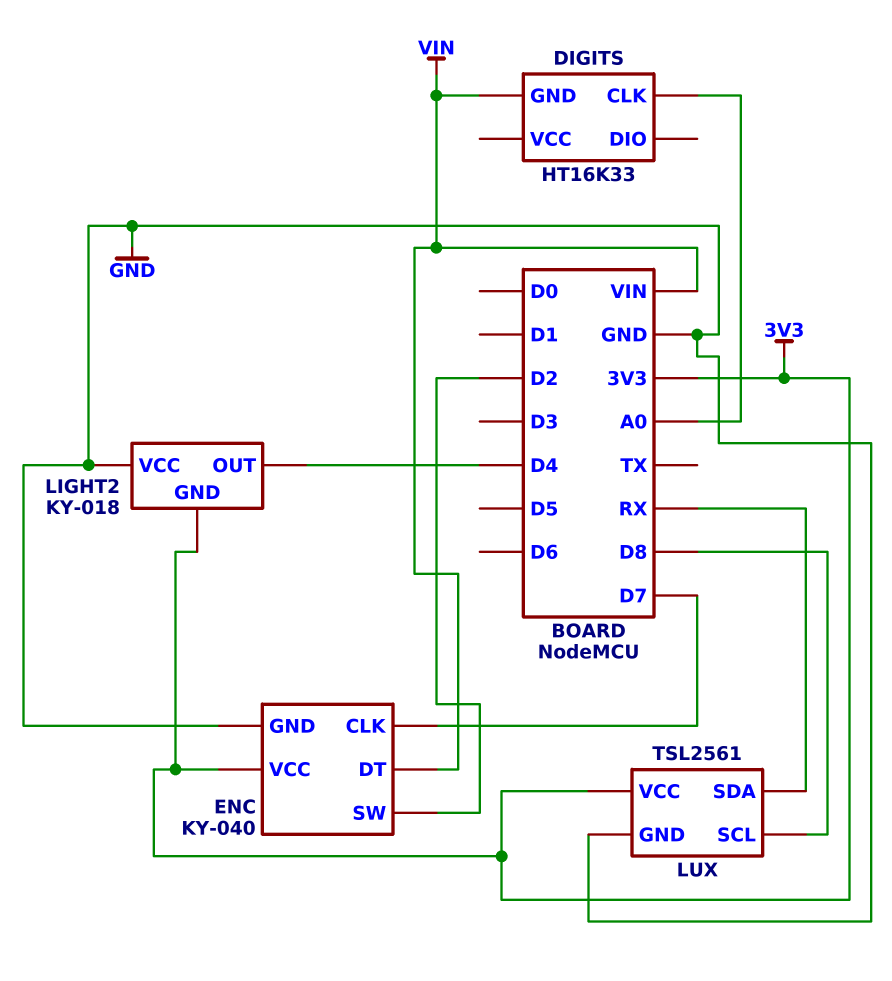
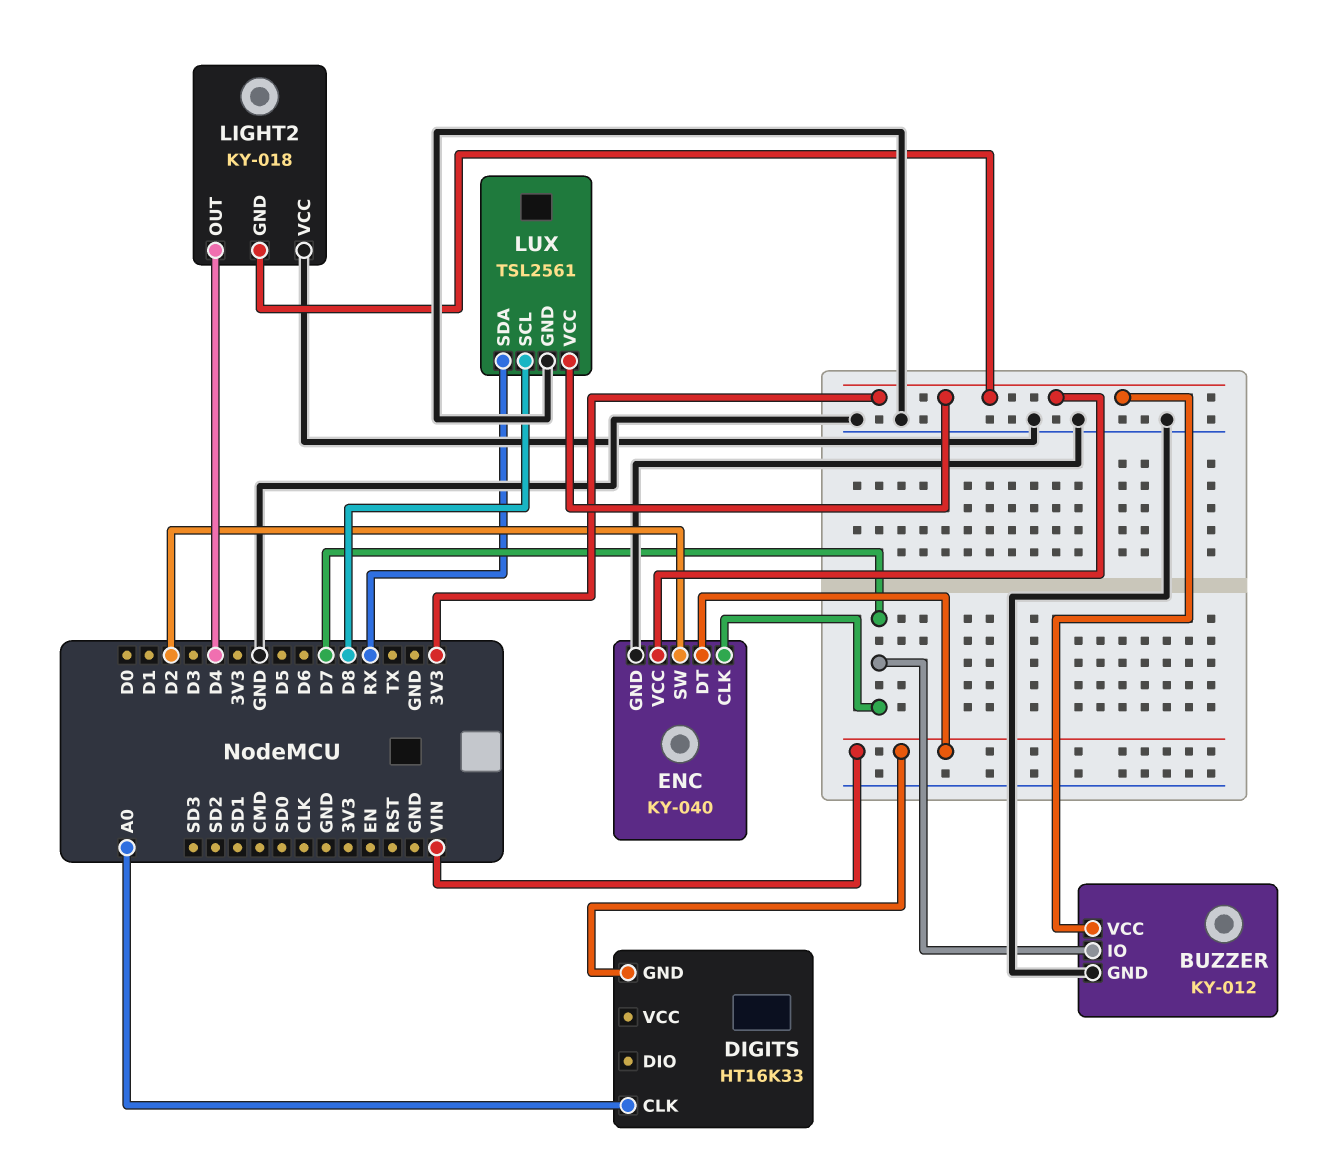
BUZZER: none -> KY-012
BUZZER pin GND: none -> GND
BUZZER pin IO: none -> D7
BUZZER pin VCC: none -> 3V3

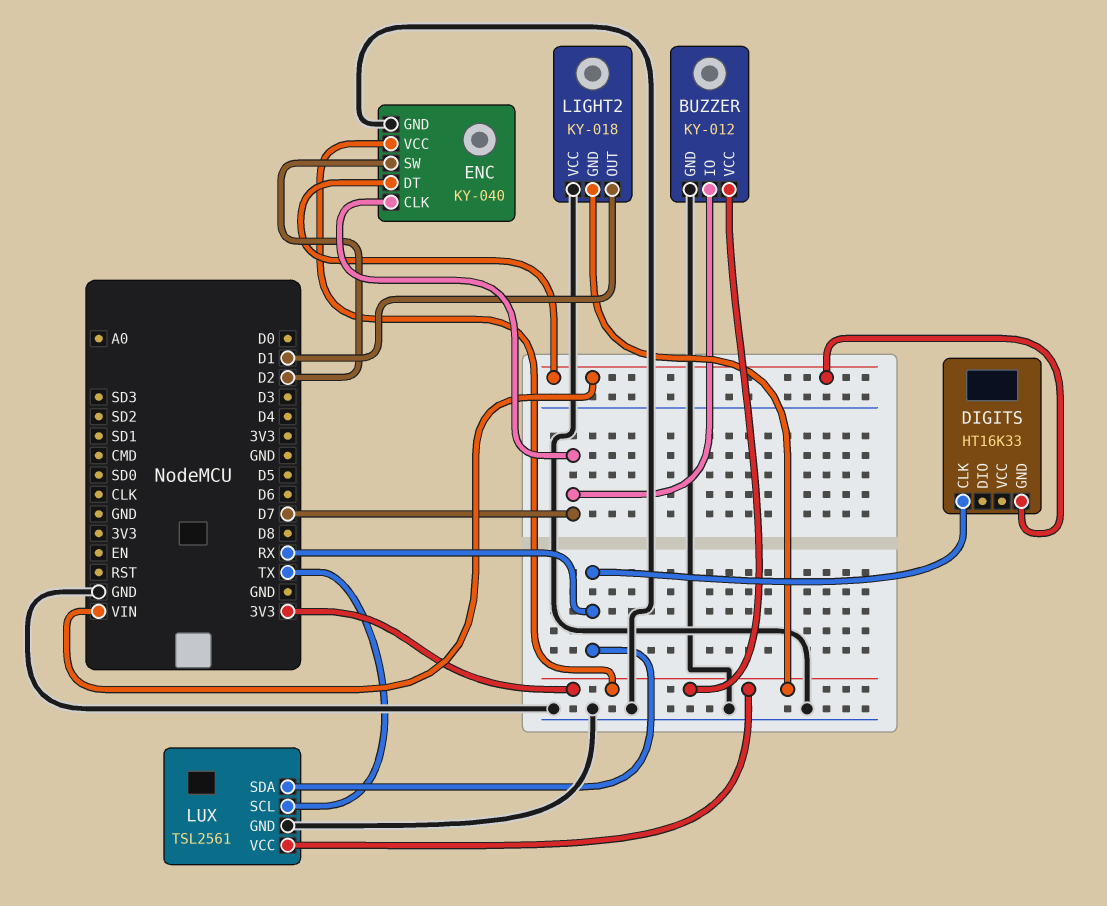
DIGITS pin CLK: A0 -> RX
LIGHT2 pin OUT: D4 -> D1
LUX pin SCL: D8 -> TX

